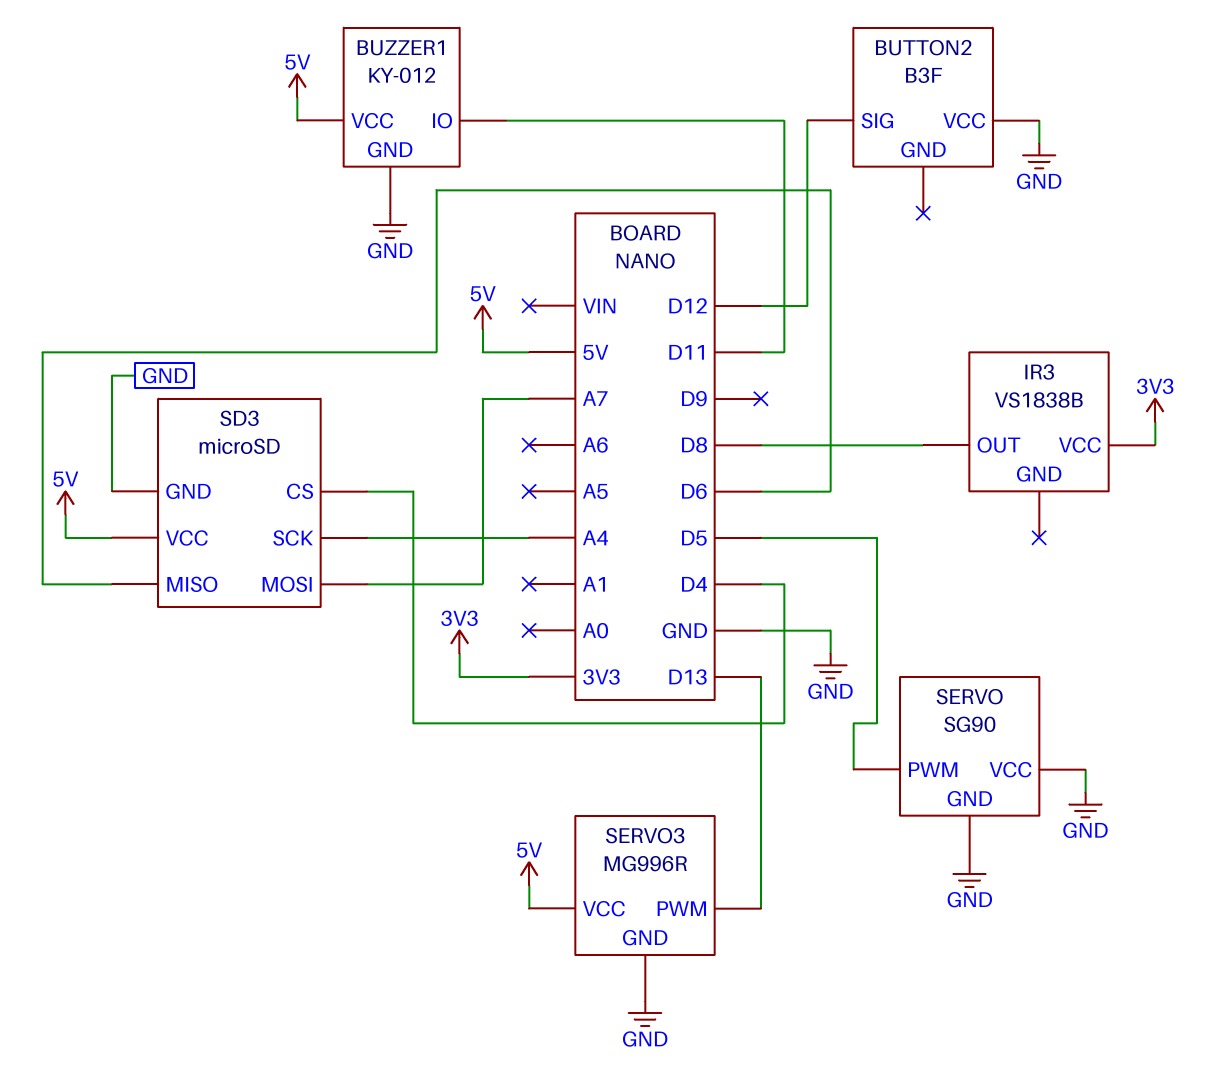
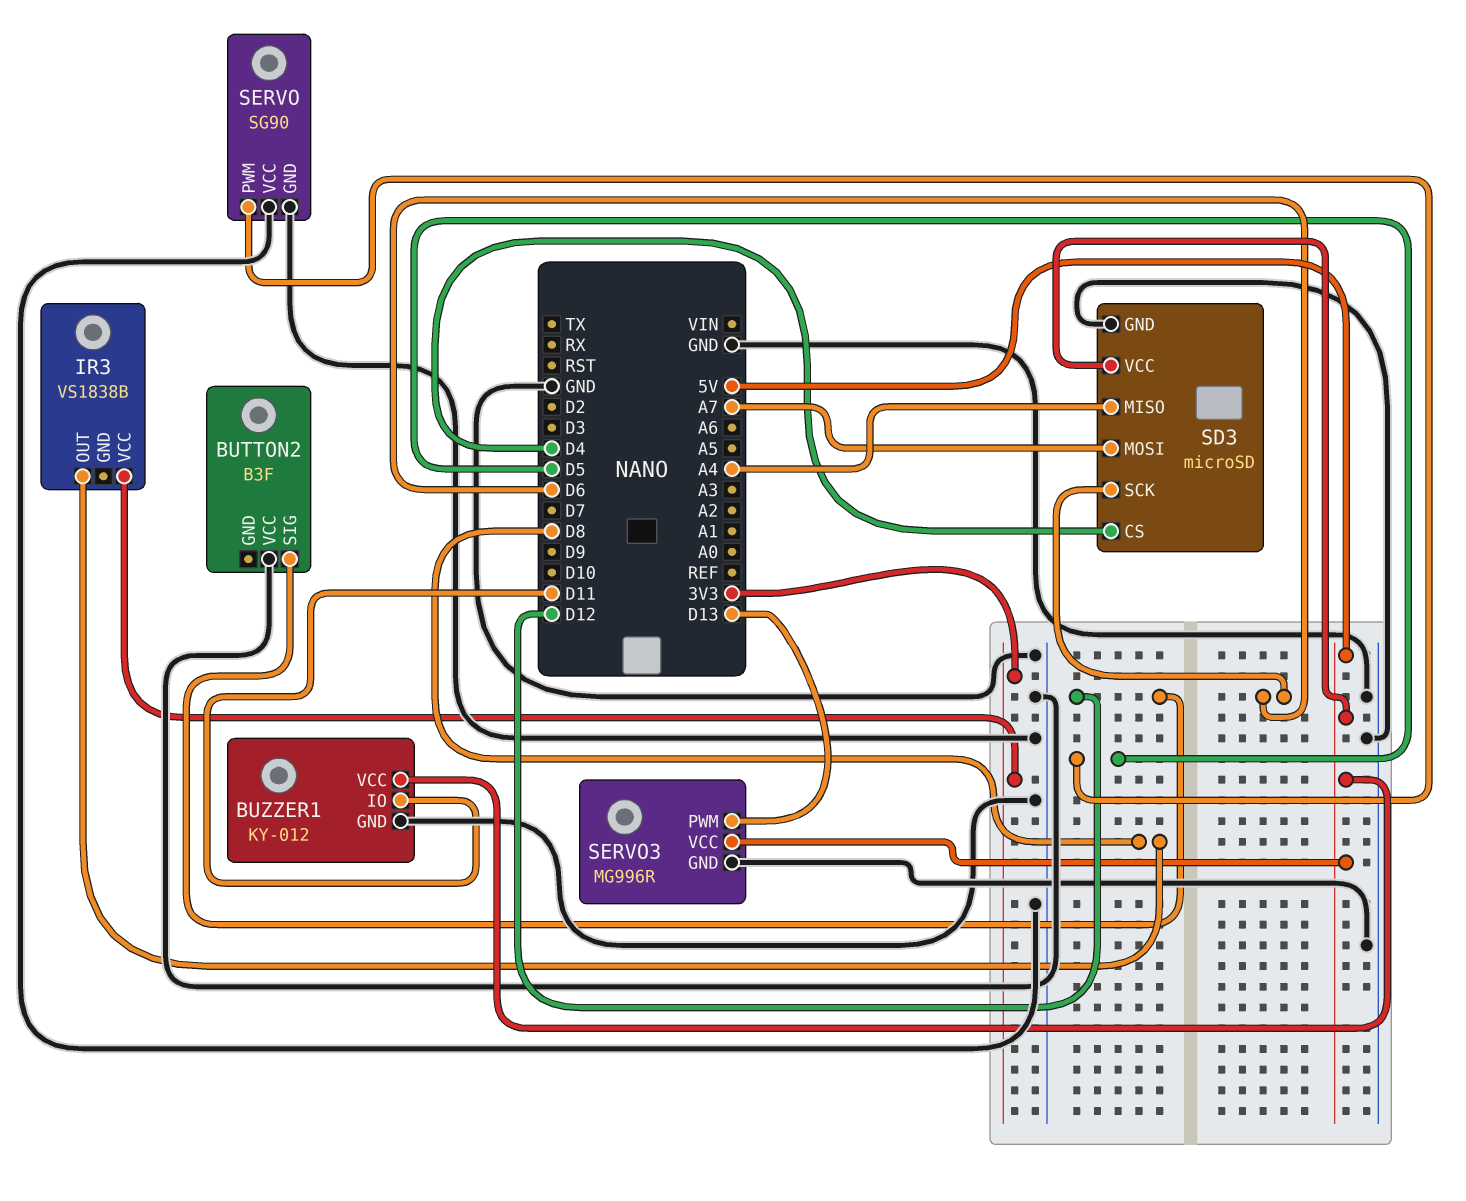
SD3 pin MISO: D6 -> A4
SD3 pin SCK: A4 -> D6

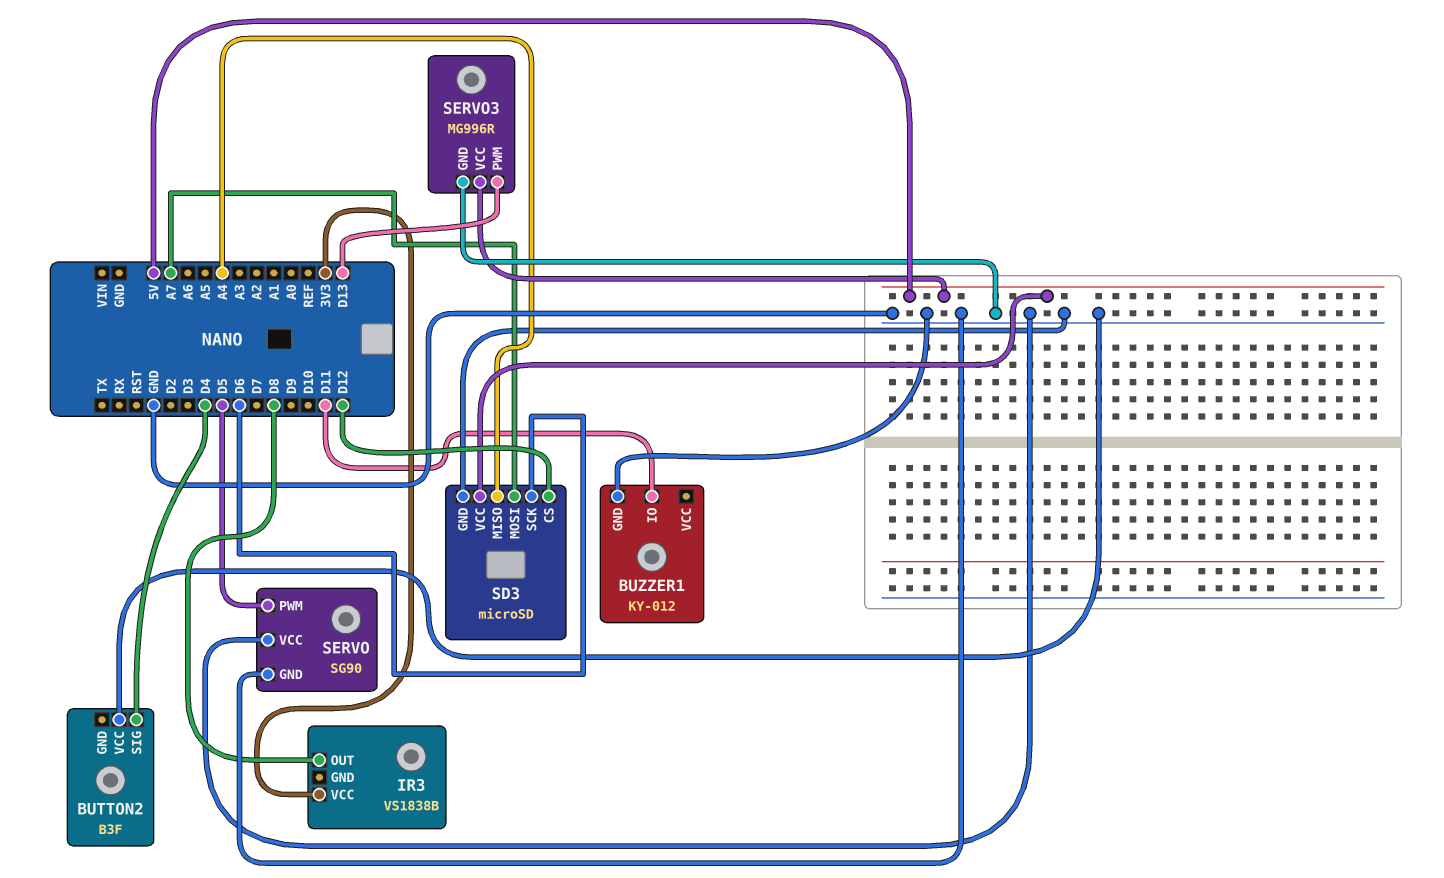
BUTTON2 pin SIG: D12 -> D4
BUZZER1 pin VCC: 5V -> none
SD3 pin CS: D4 -> D12

